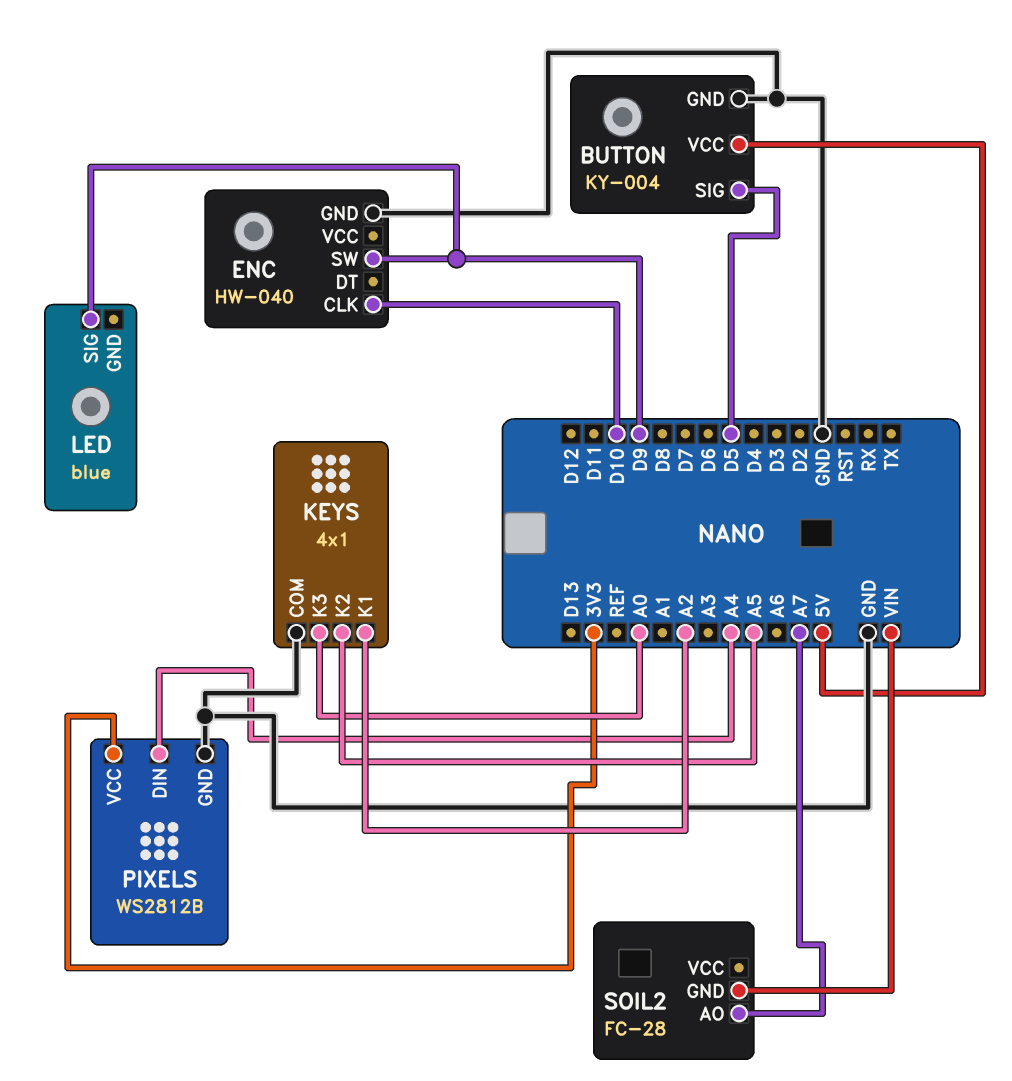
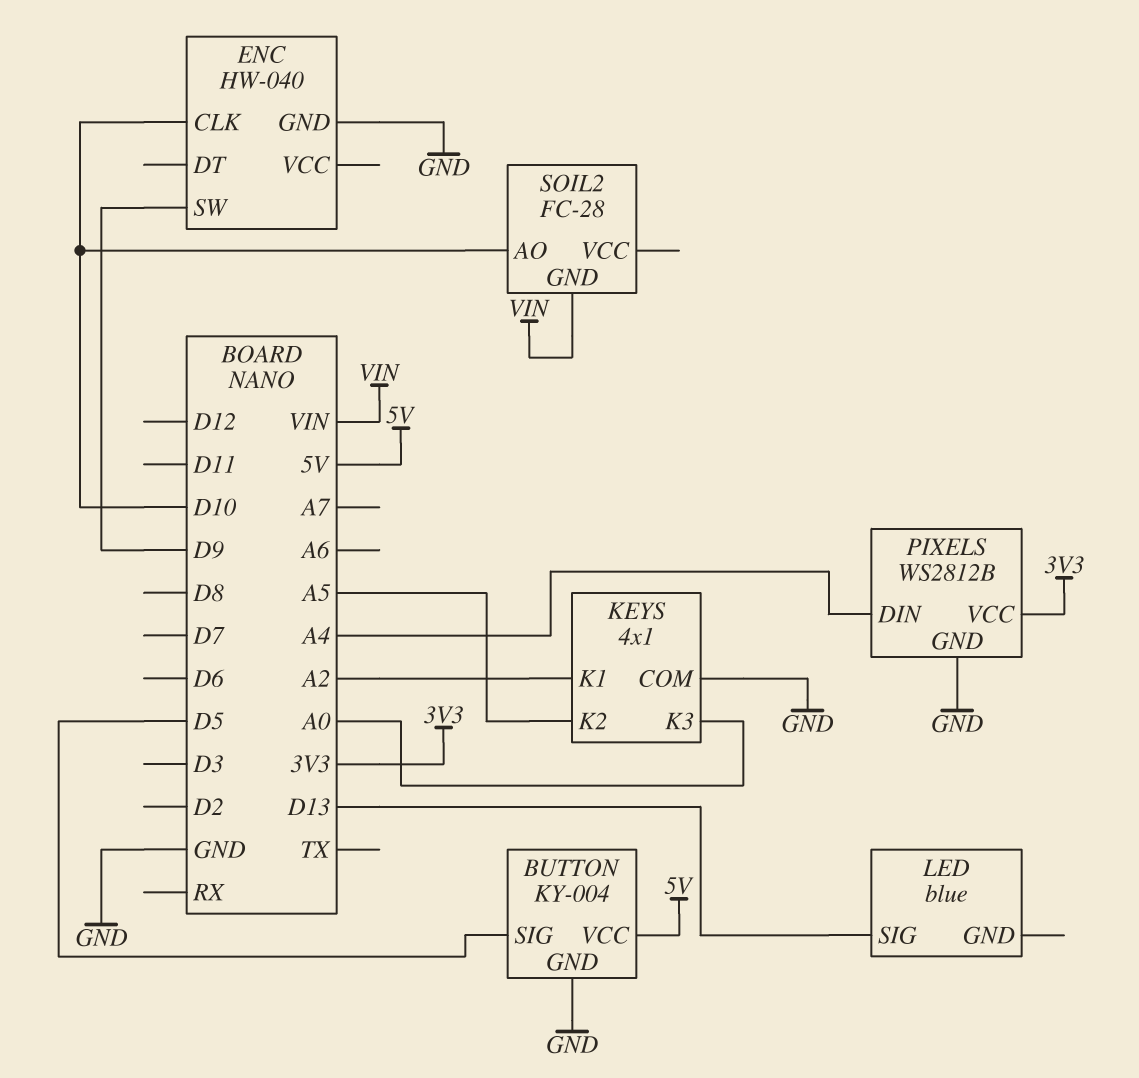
LED pin SIG: D9 -> D13
SOIL2 pin AO: A7 -> D10

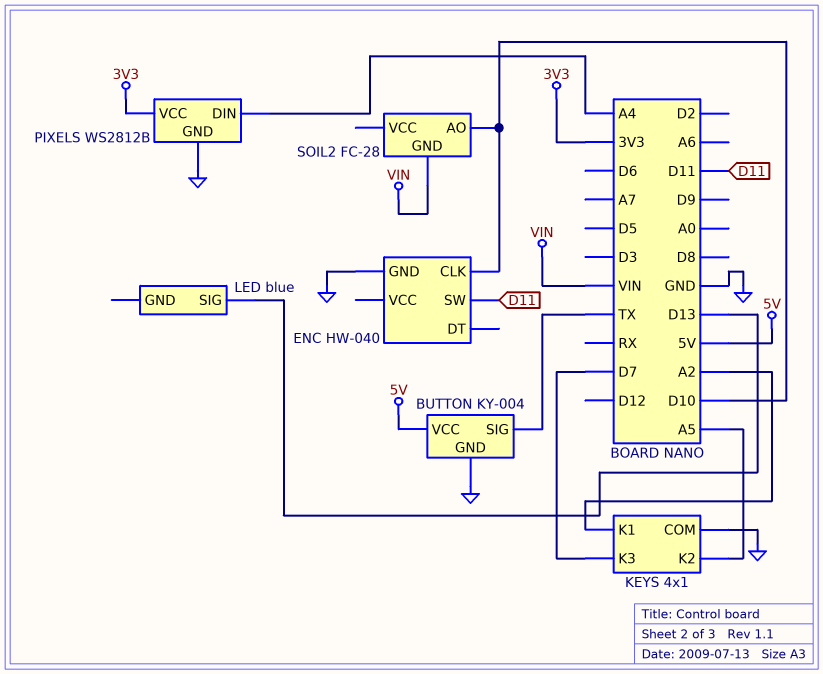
BUTTON pin SIG: D5 -> TX
ENC pin SW: D9 -> D11
KEYS pin K3: A0 -> D7

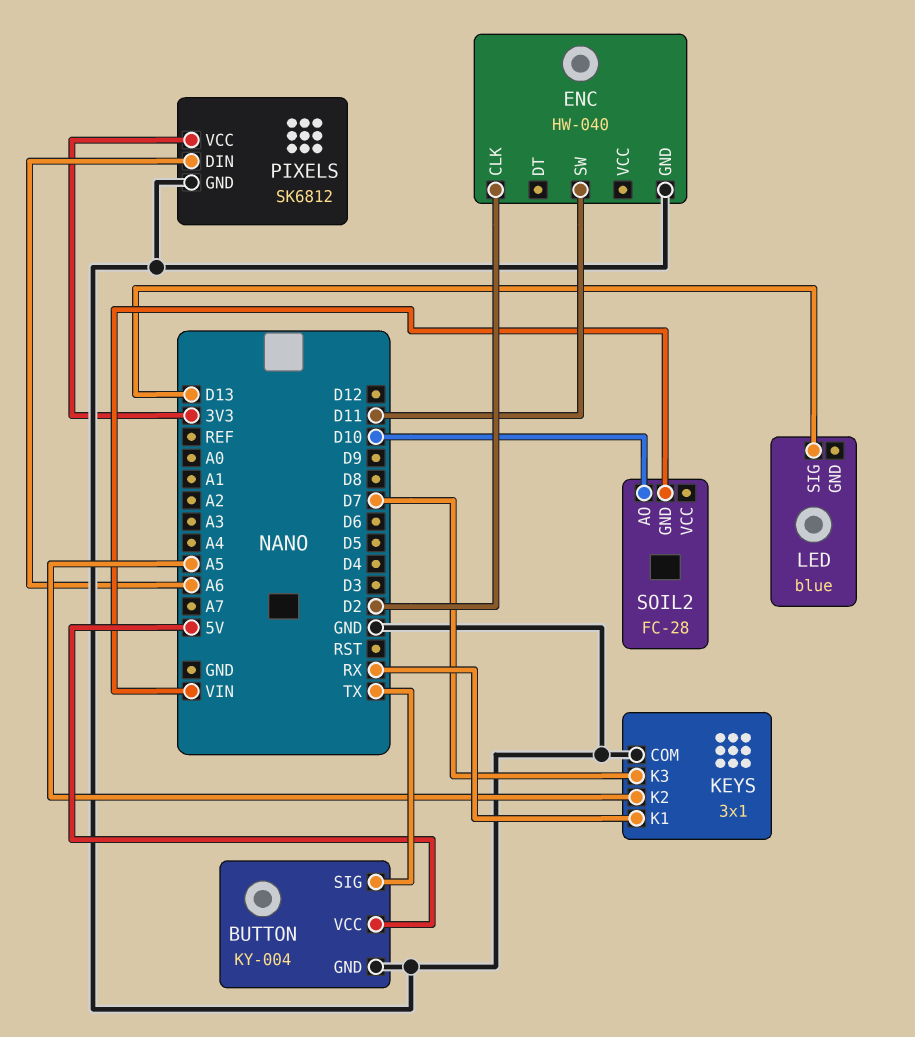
ENC pin CLK: D10 -> D2
KEYS: 4x1 -> 3x1
KEYS pin K1: A2 -> RX
PIXELS: WS2812B -> SK6812
PIXELS pin DIN: A4 -> A6

